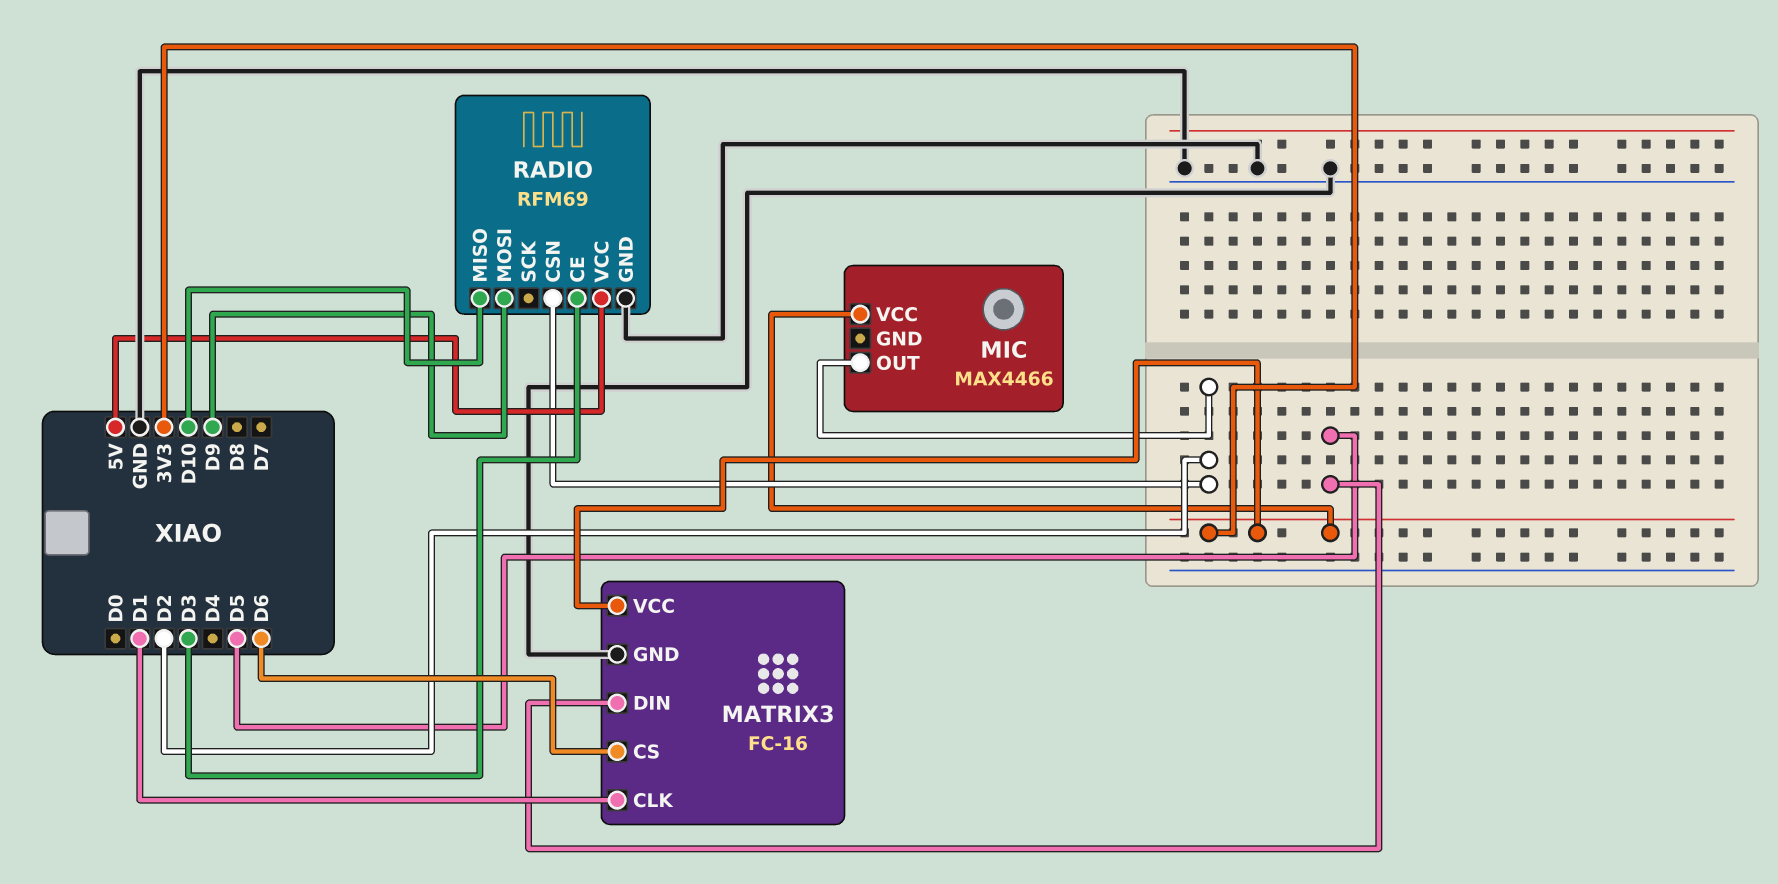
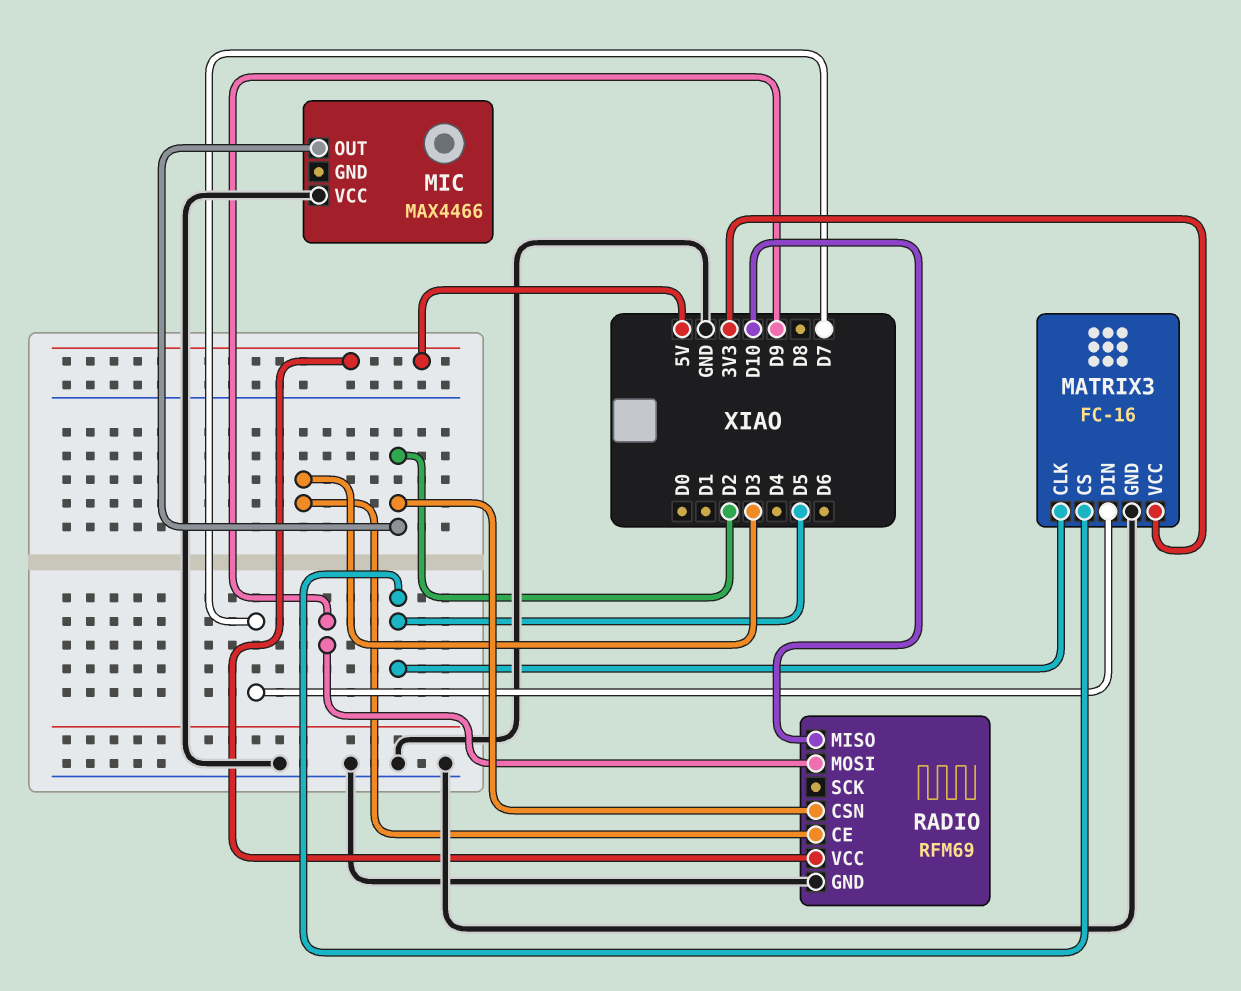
MATRIX3 pin CLK: D1 -> D5
MATRIX3 pin CS: D6 -> D5
MATRIX3 pin DIN: D5 -> D7
MIC pin VCC: 3V3 -> GND

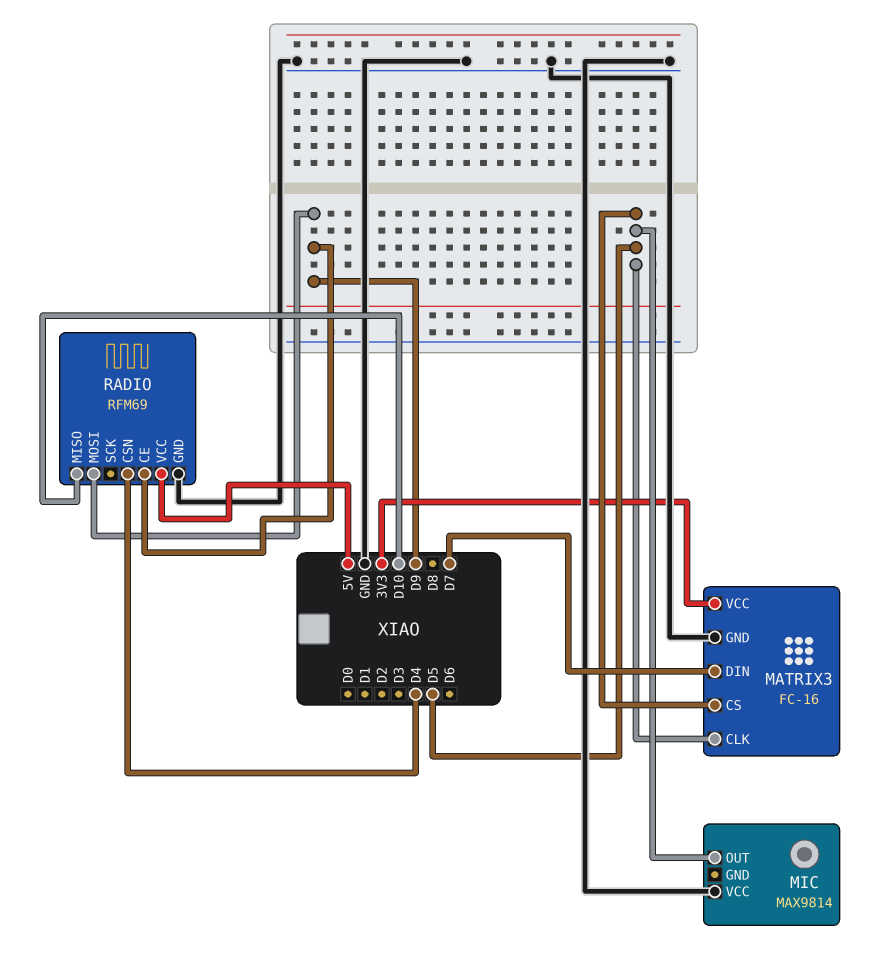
MIC: MAX4466 -> MAX9814
MIC pin OUT: D2 -> D5
RADIO pin CE: D3 -> D9
RADIO pin CSN: D2 -> D4

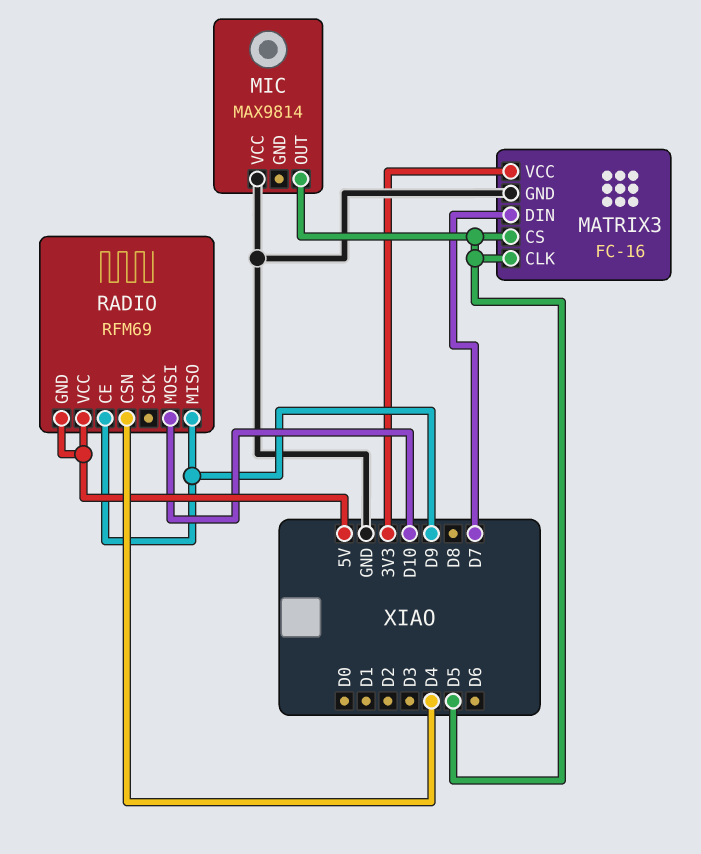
RADIO pin GND: GND -> 5V
RADIO pin MISO: D10 -> D9
RADIO pin MOSI: D9 -> D10

